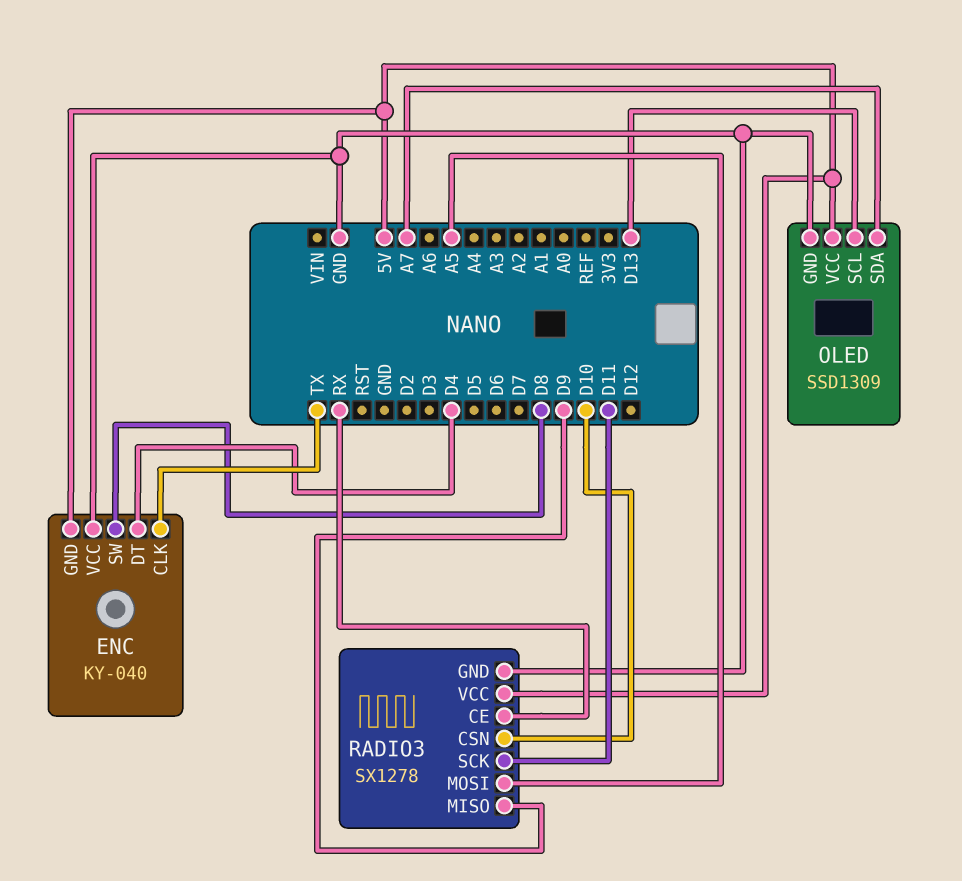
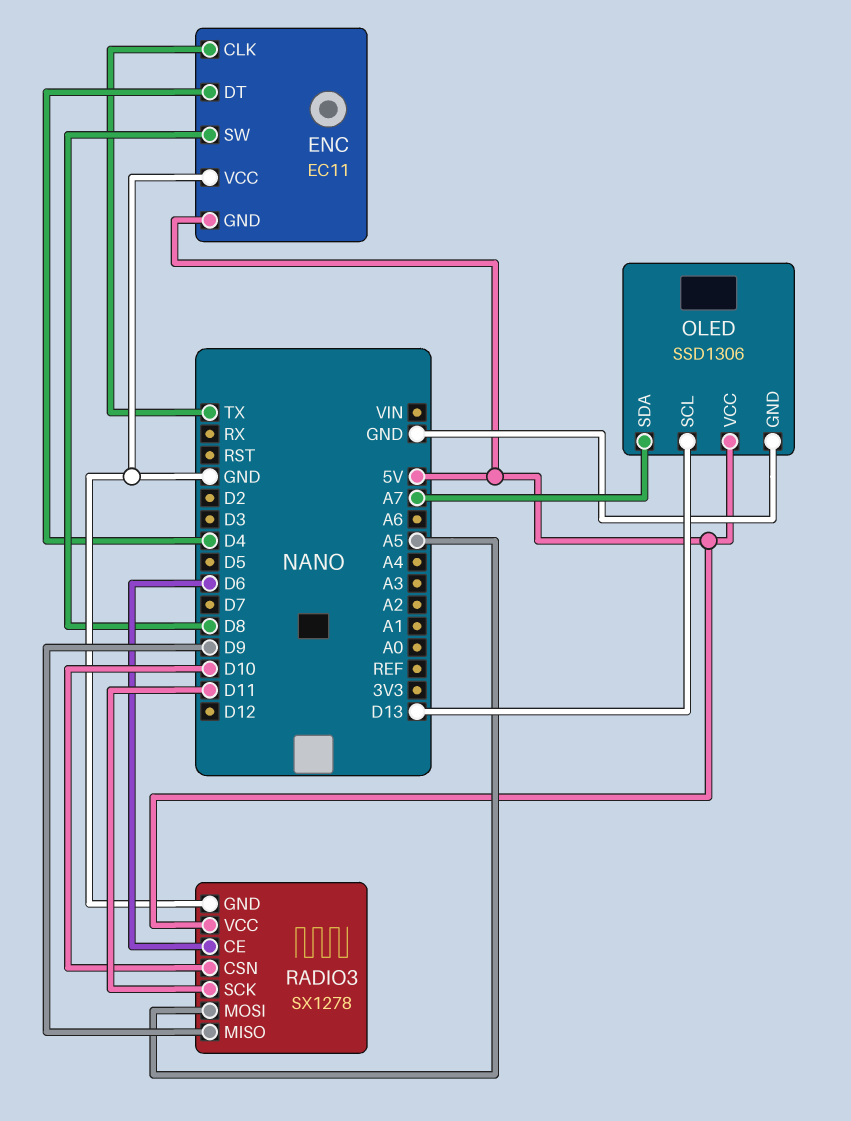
ENC: KY-040 -> EC11
OLED: SSD1309 -> SSD1306
RADIO3 pin CE: RX -> D6

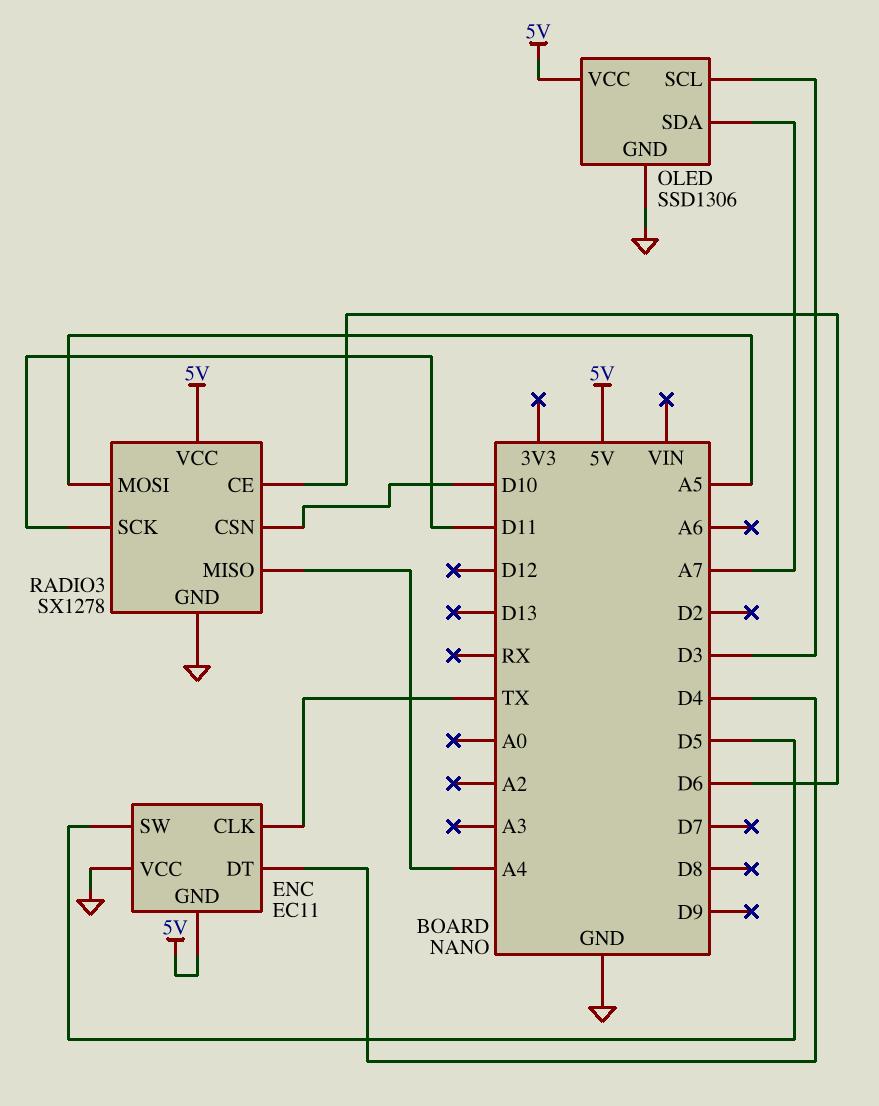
ENC pin SW: D8 -> D5
OLED pin SCL: D13 -> D3
RADIO3 pin MISO: D9 -> A4

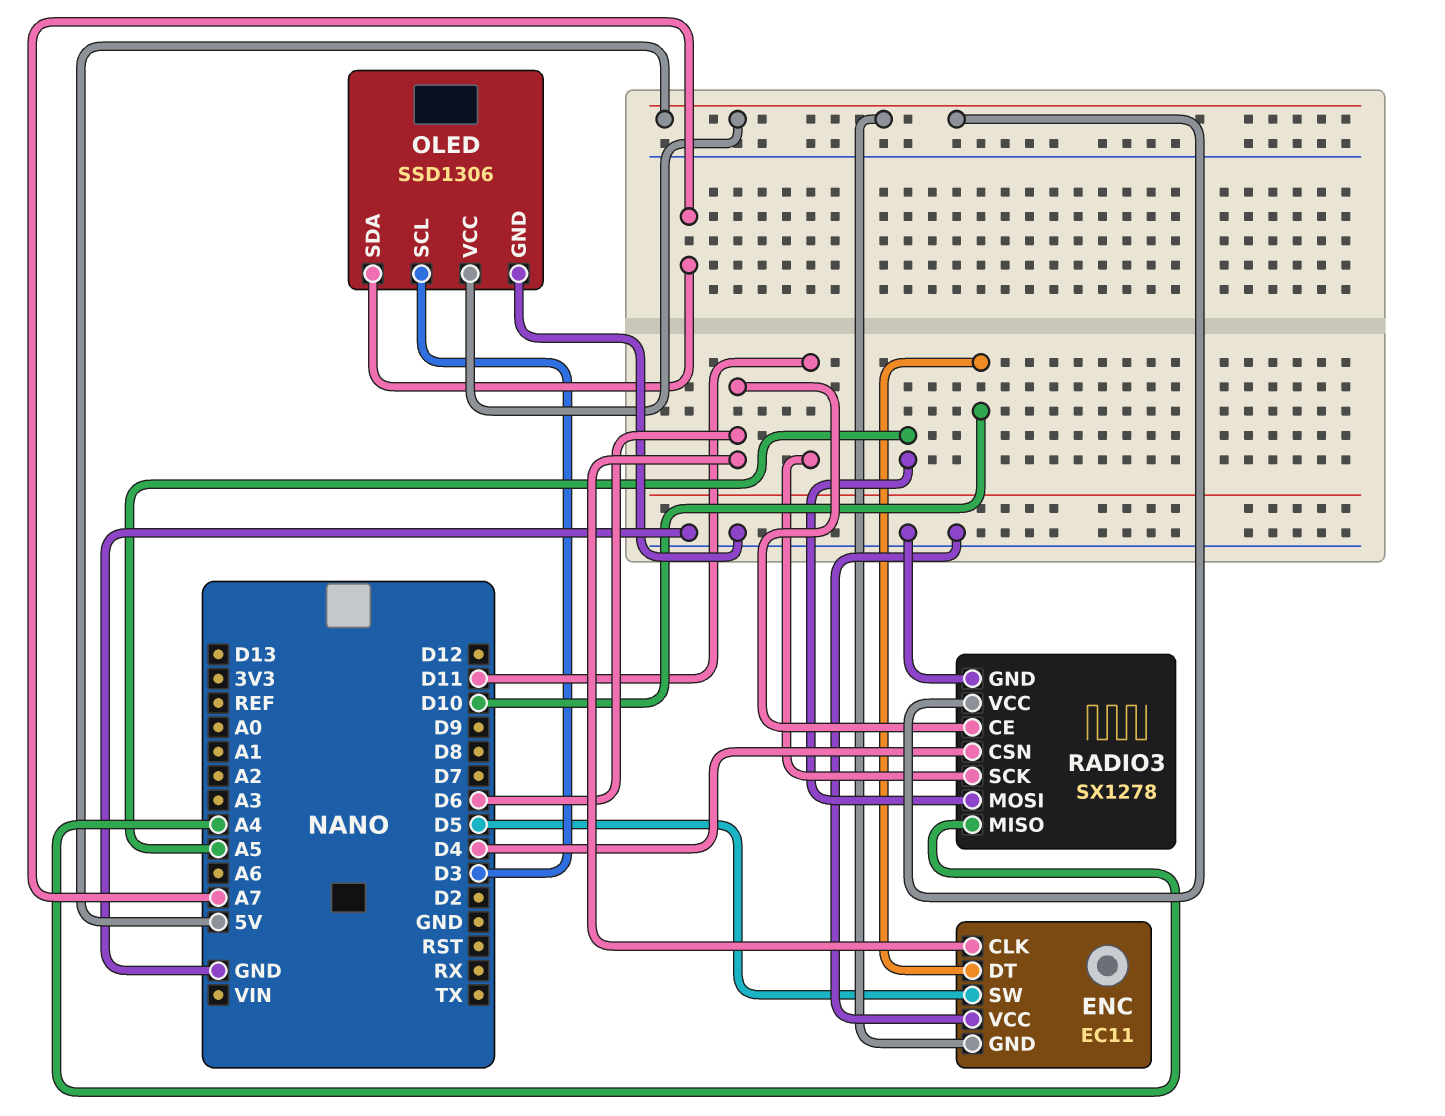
ENC pin CLK: TX -> D6
ENC pin DT: D4 -> D10
RADIO3 pin CSN: D10 -> D4

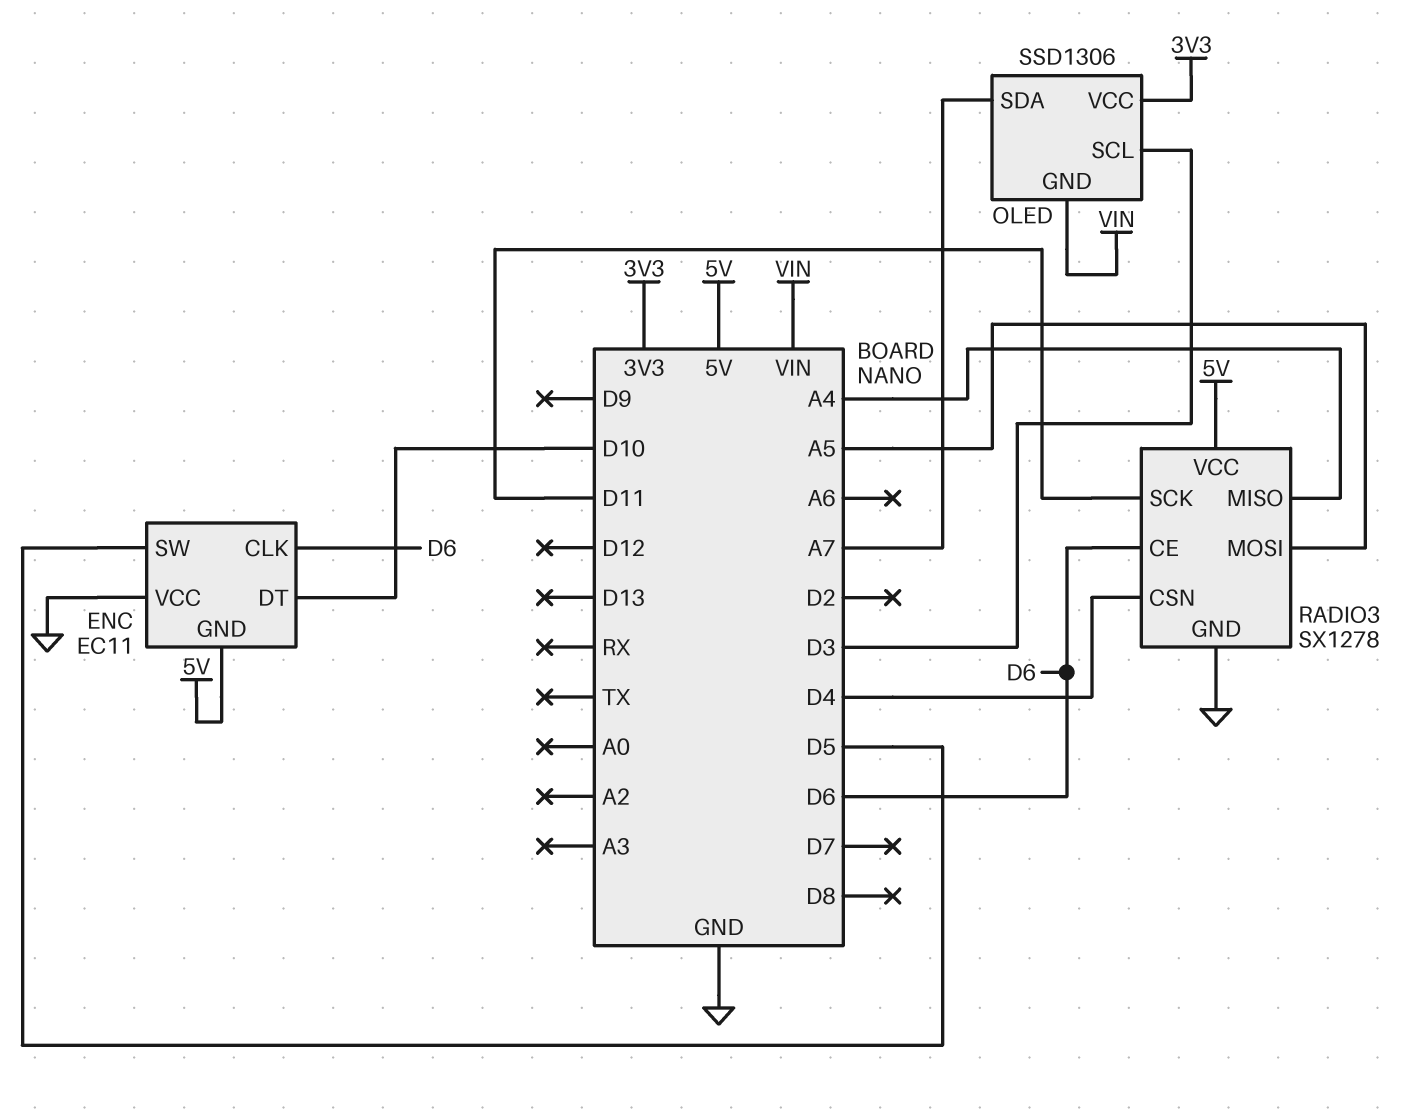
OLED pin GND: GND -> VIN
OLED pin VCC: 5V -> 3V3

